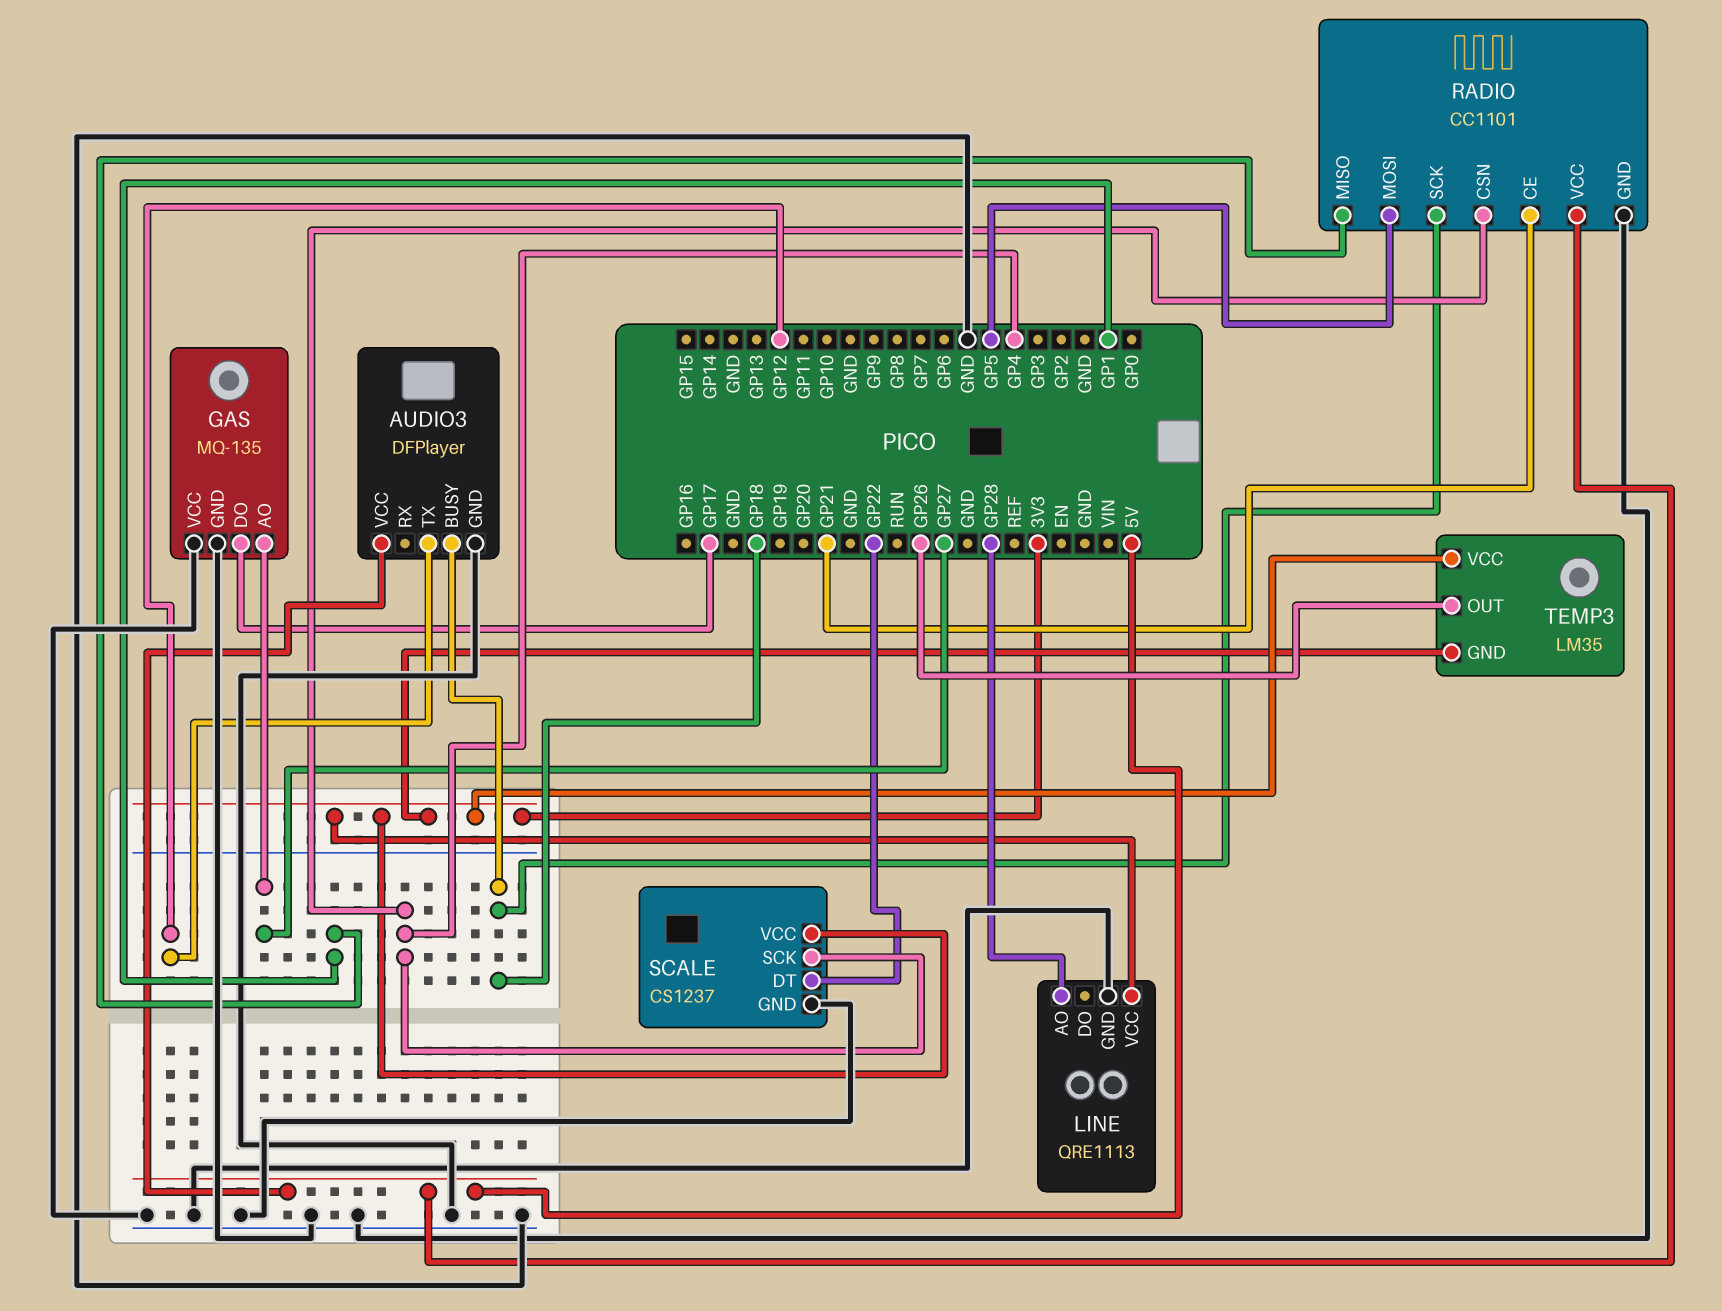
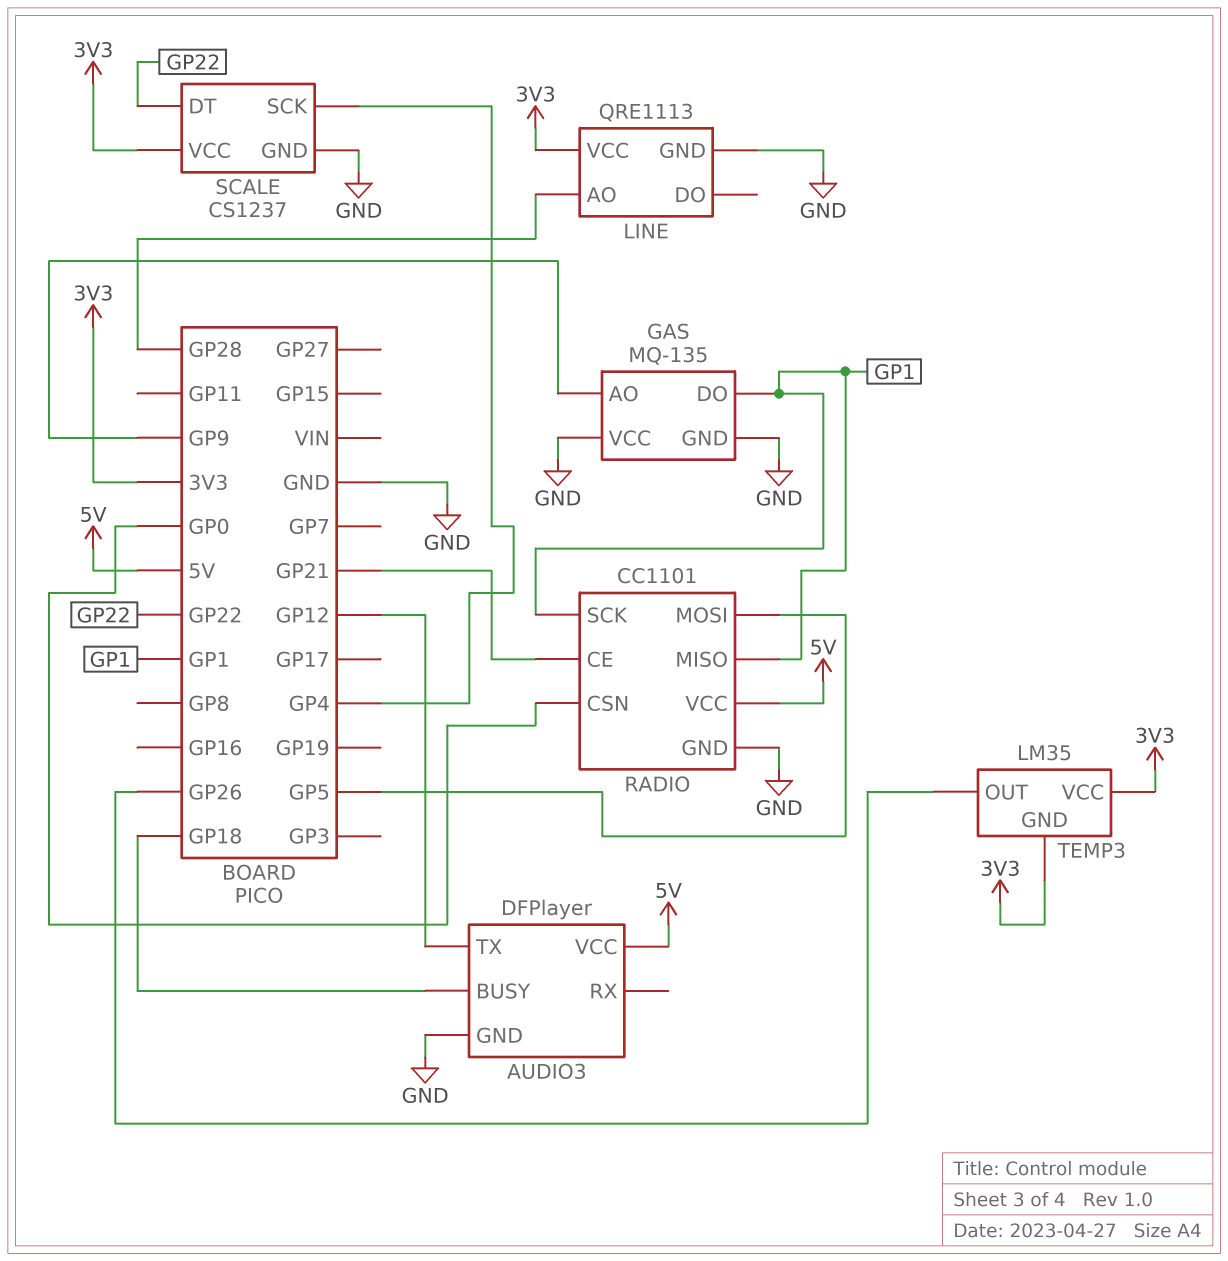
GAS pin AO: GP27 -> GP9
GAS pin DO: GP17 -> GP1
RADIO pin CSN: GP4 -> GP0
RADIO pin SCK: GP18 -> GP1

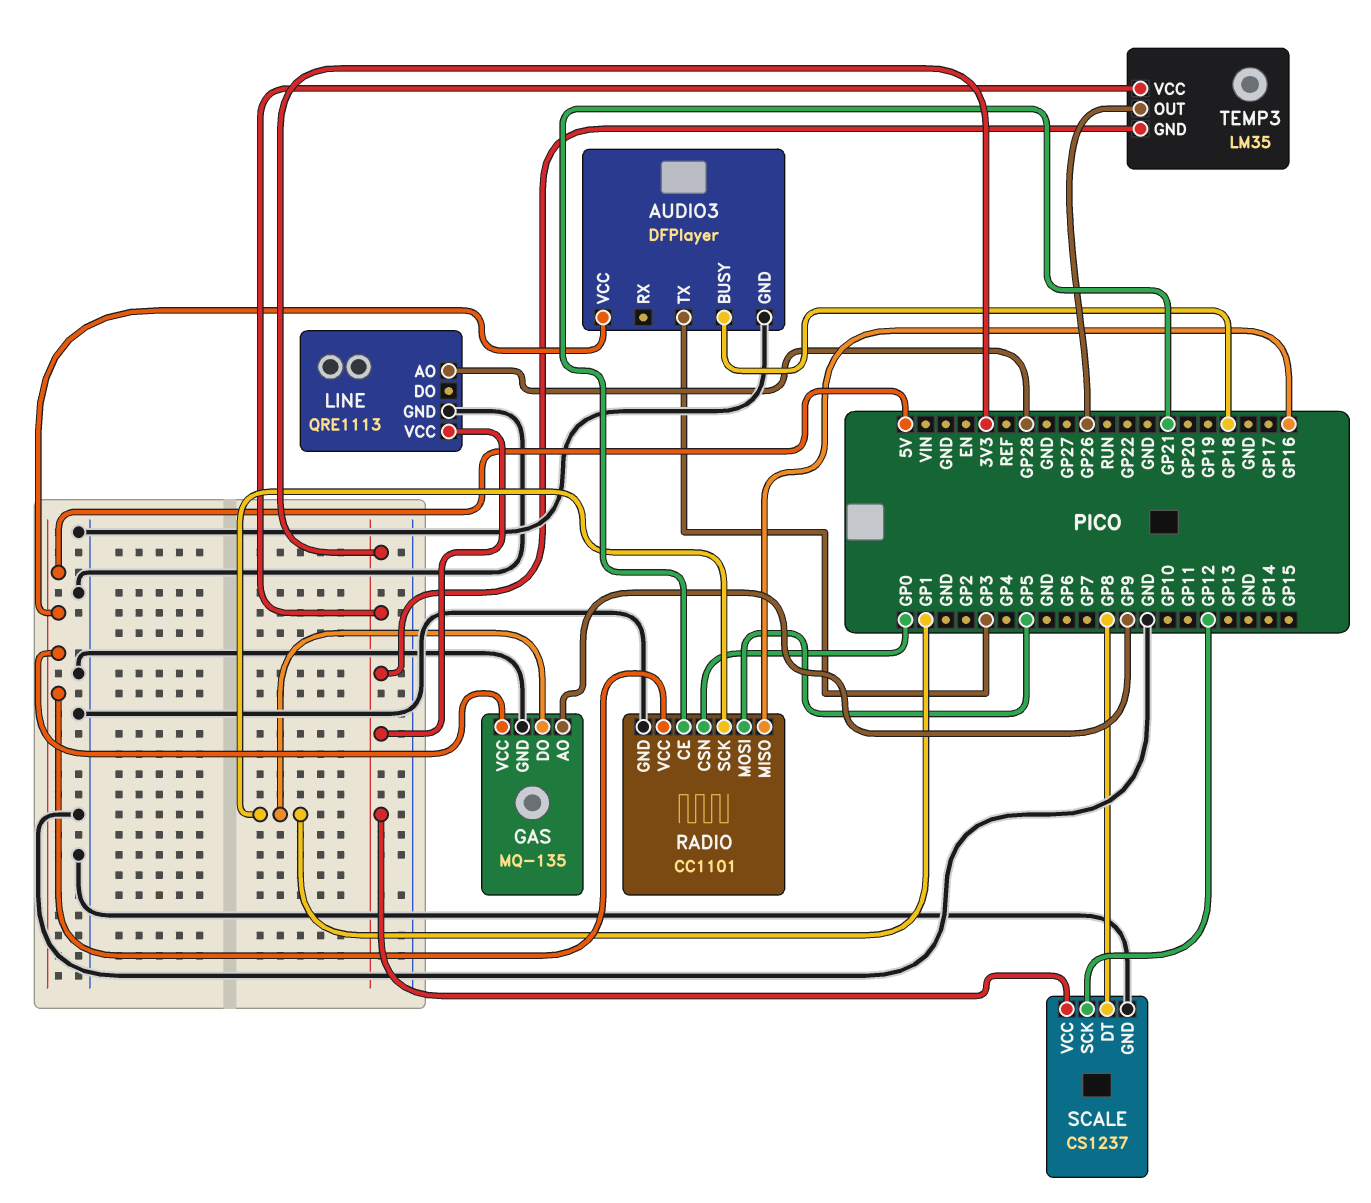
AUDIO3 pin TX: GP12 -> GP3
GAS pin VCC: GND -> 5V
RADIO pin MISO: GP1 -> GP16
SCALE pin DT: GP22 -> GP8
SCALE pin SCK: GP4 -> GP12

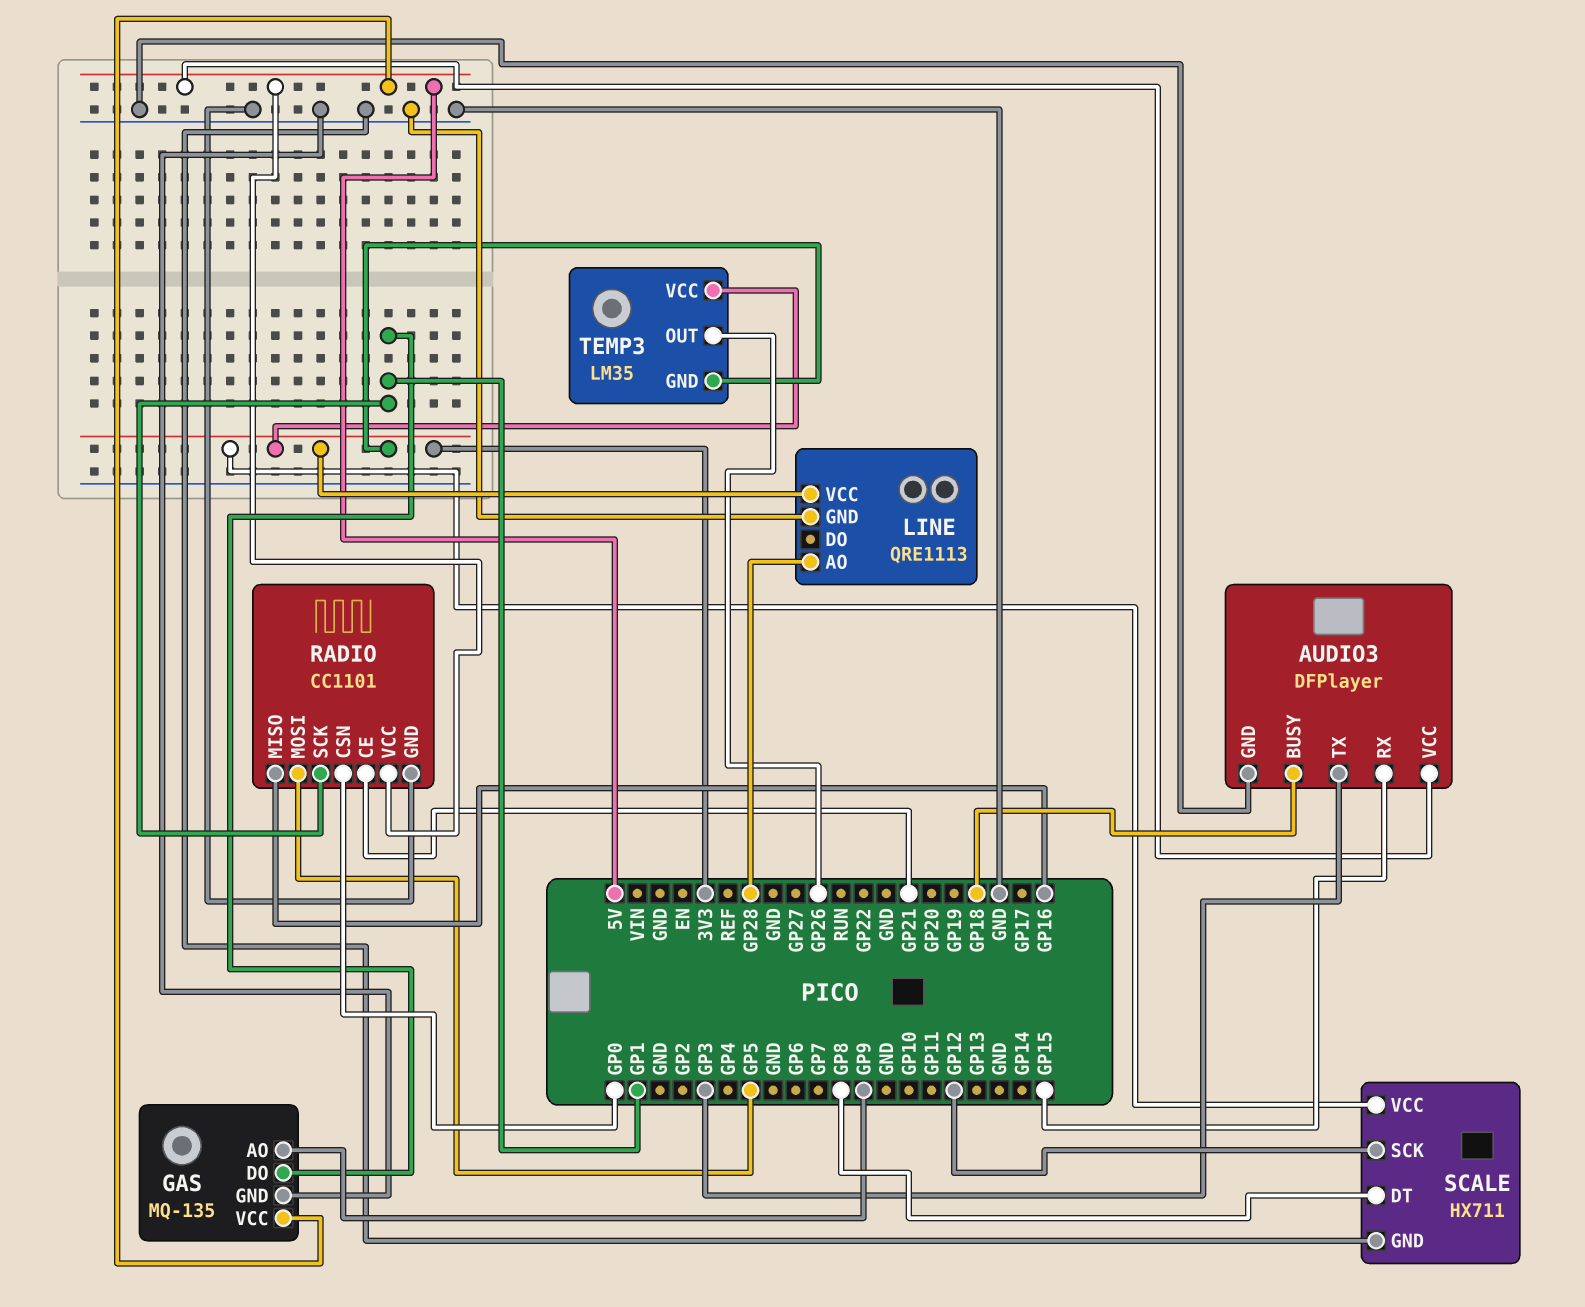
AUDIO3 pin RX: none -> GP15
SCALE: CS1237 -> HX711

